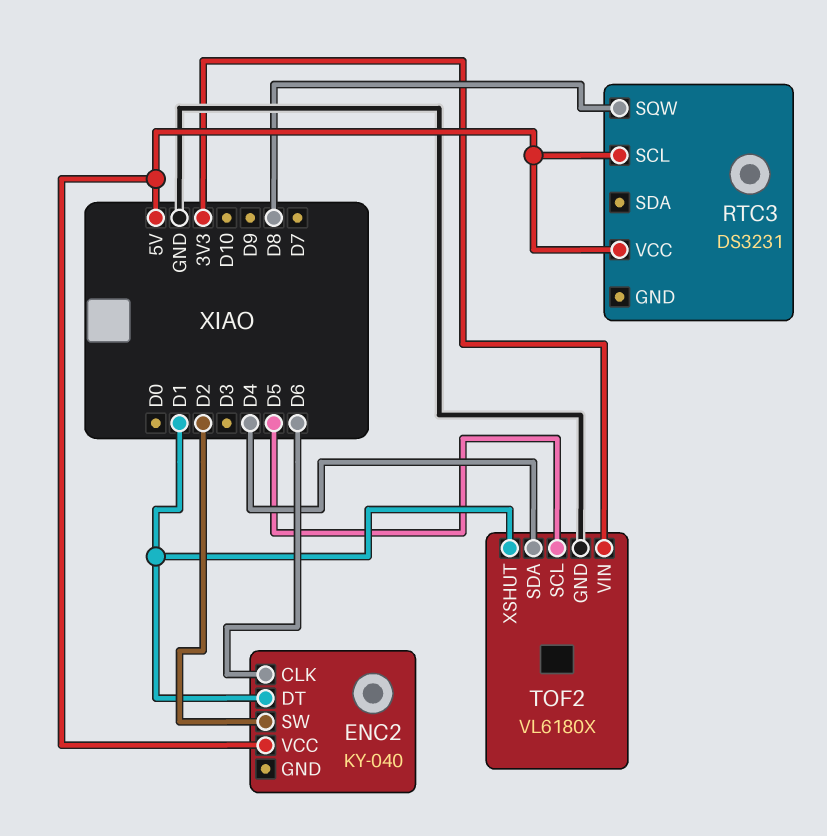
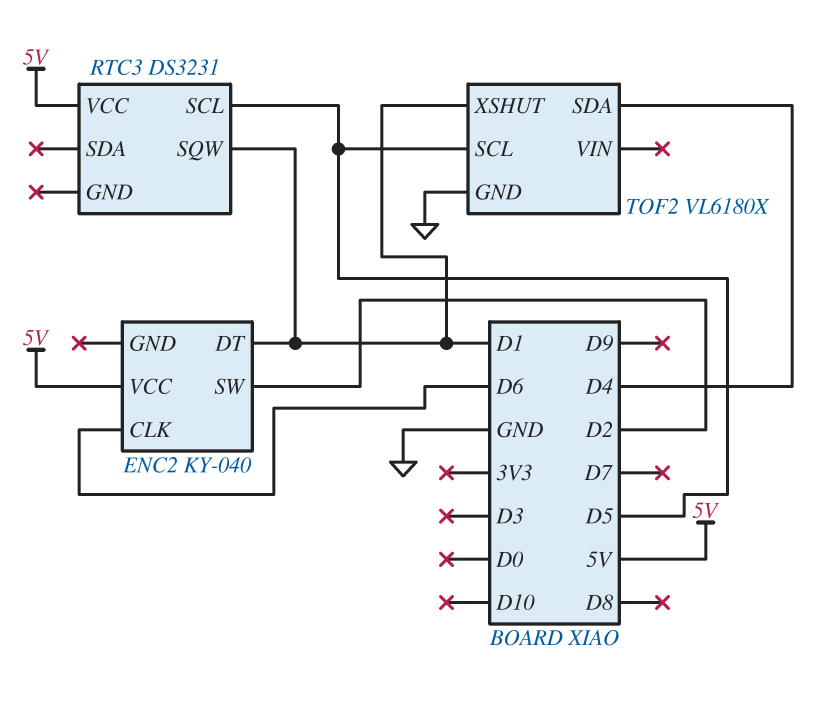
RTC3 pin SCL: 5V -> D5
RTC3 pin SQW: D8 -> D1
TOF2 pin VIN: 3V3 -> none

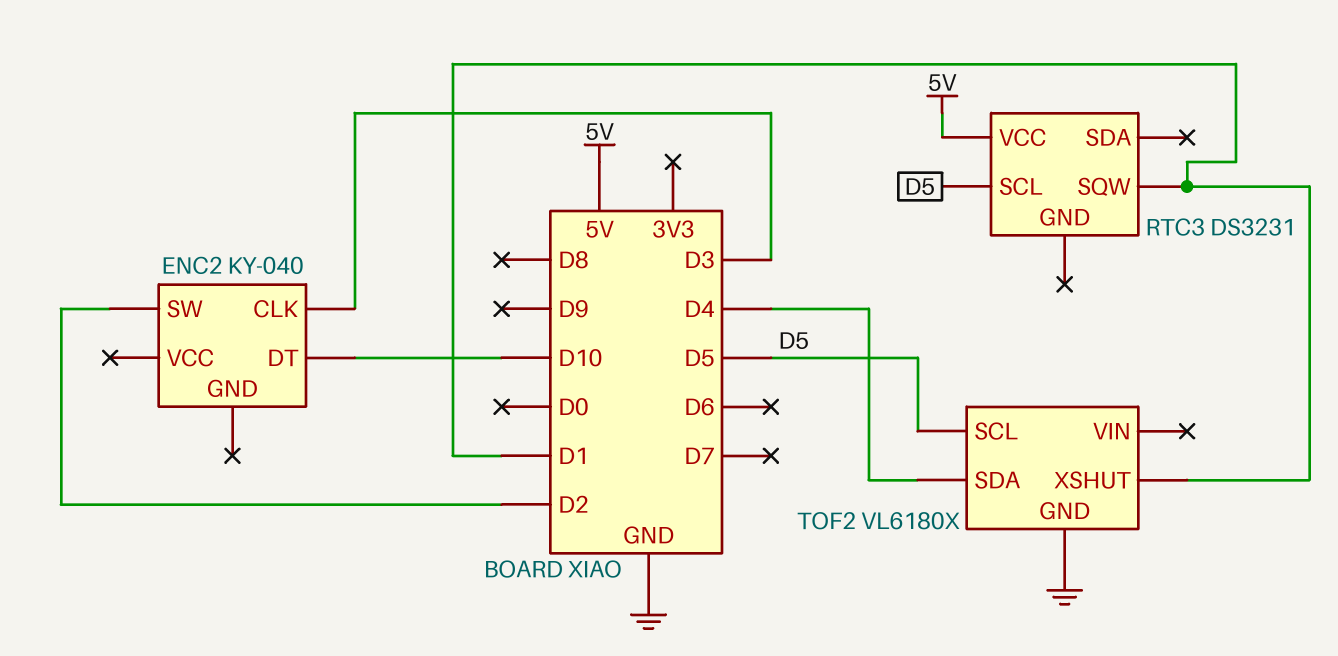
ENC2 pin CLK: D6 -> D3
ENC2 pin DT: D1 -> D10
ENC2 pin VCC: 5V -> none

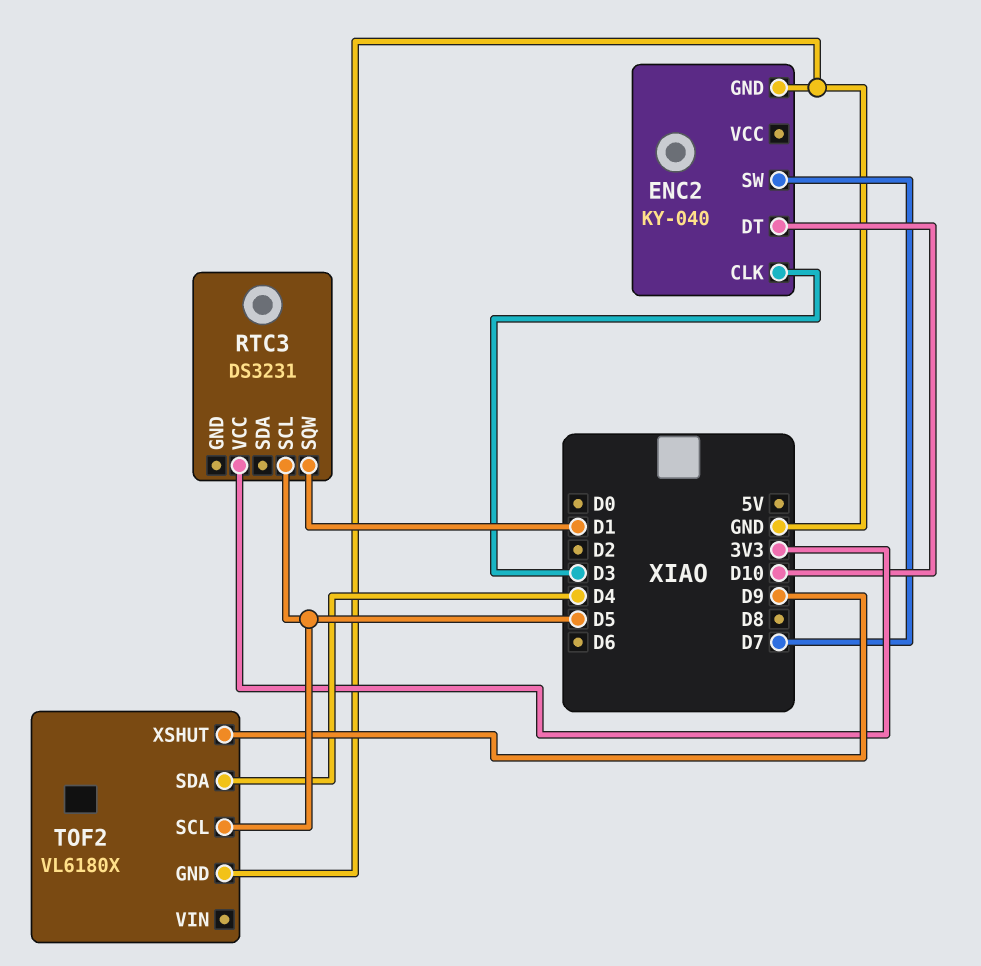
ENC2 pin GND: none -> GND
ENC2 pin SW: D2 -> D7
RTC3 pin VCC: 5V -> 3V3
TOF2 pin XSHUT: D1 -> D9

